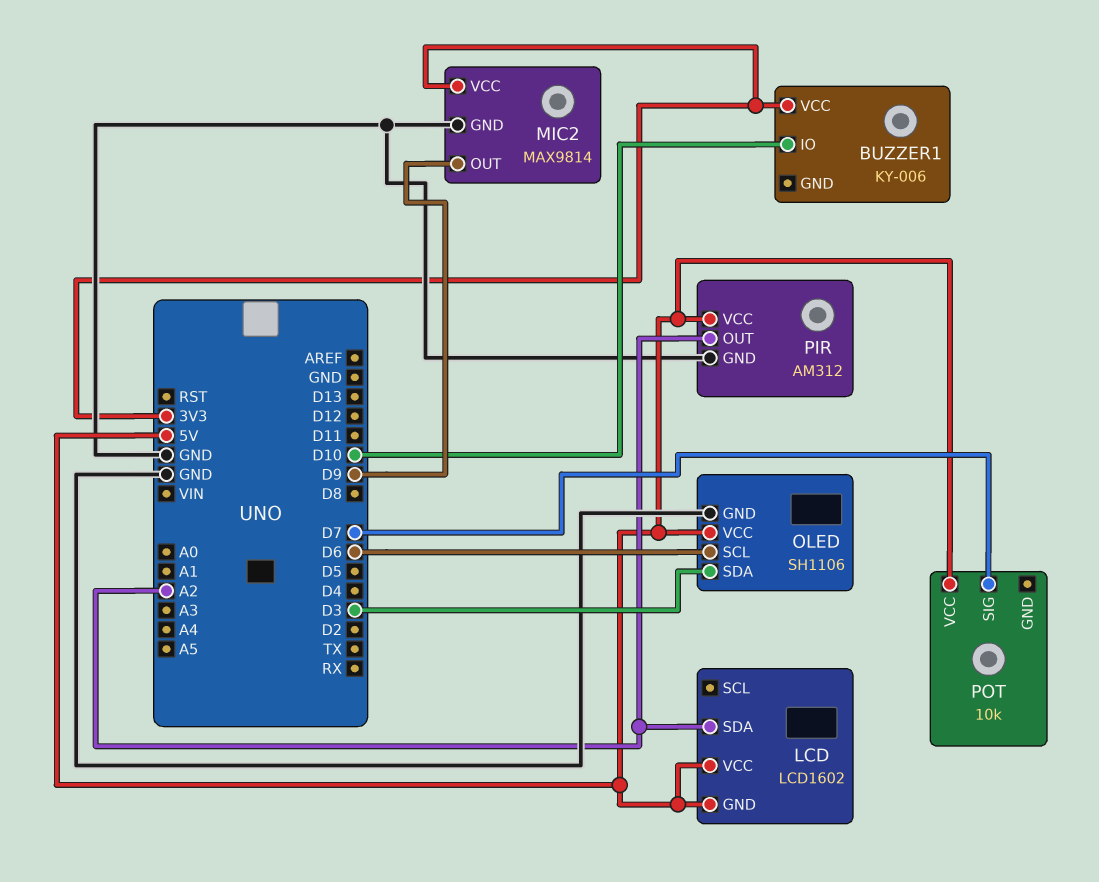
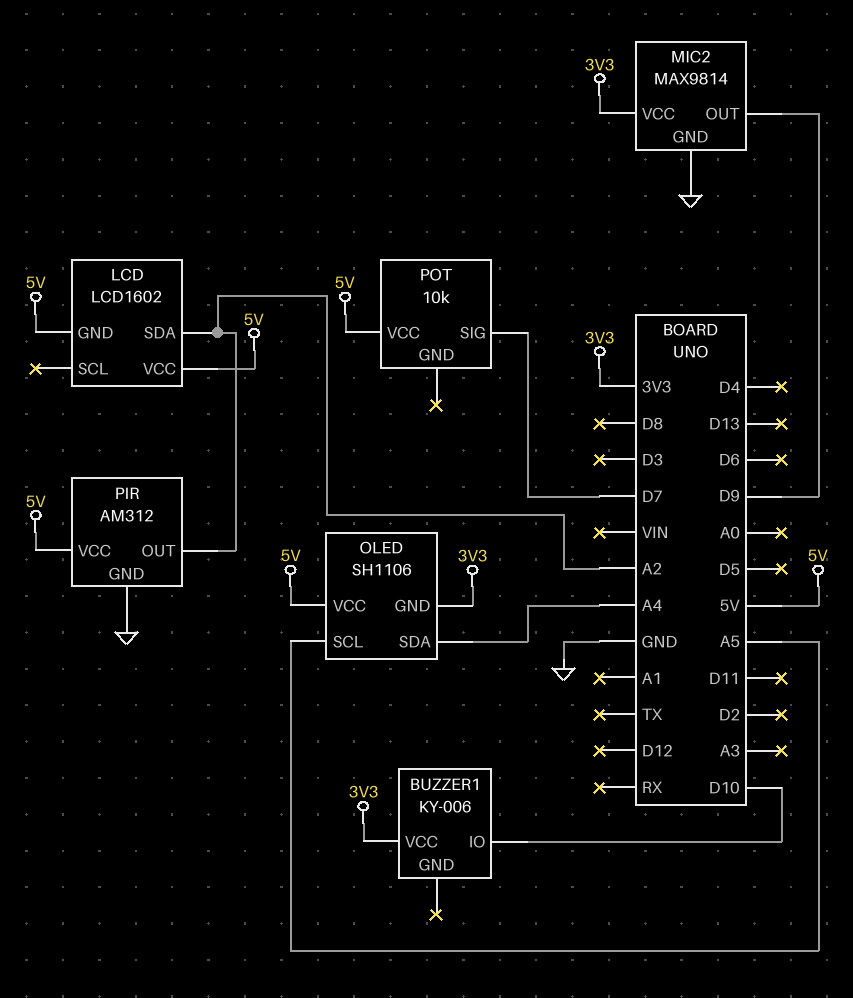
OLED pin GND: GND -> 3V3
OLED pin SCL: D6 -> A5
OLED pin SDA: D3 -> A4

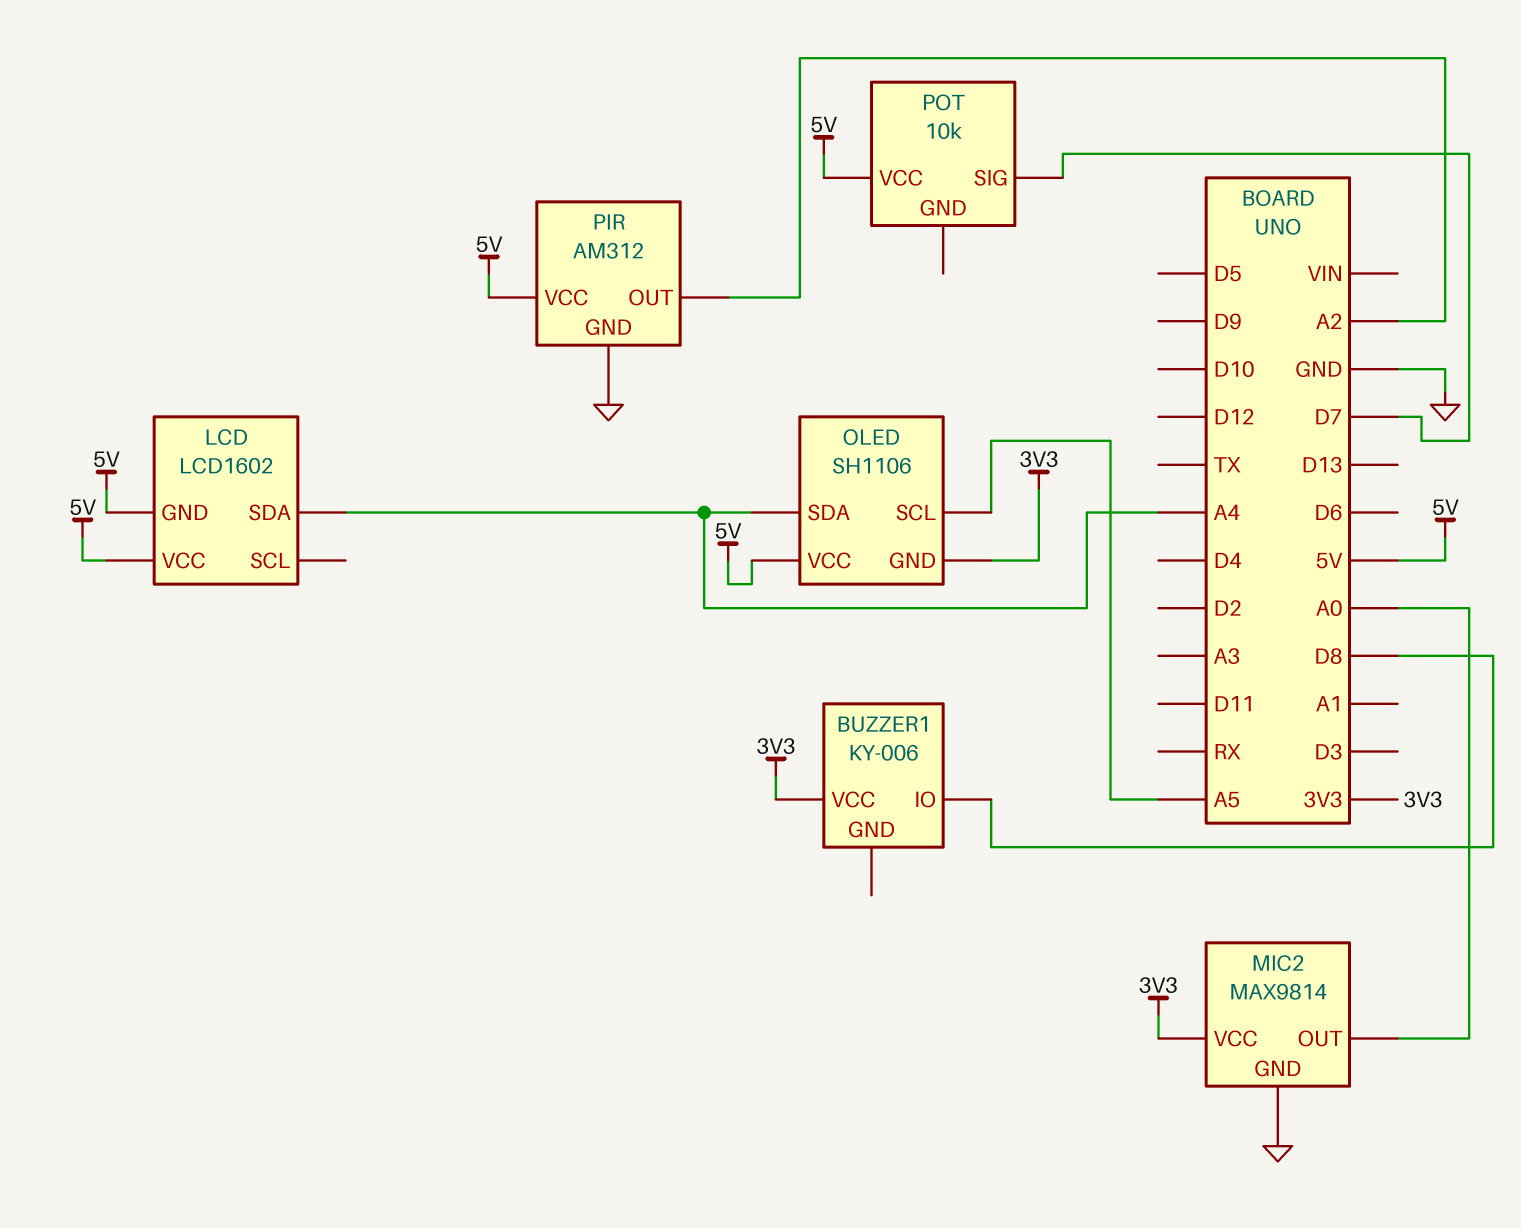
BUZZER1 pin IO: D10 -> D8
LCD pin SDA: A2 -> A4
MIC2 pin OUT: D9 -> A0

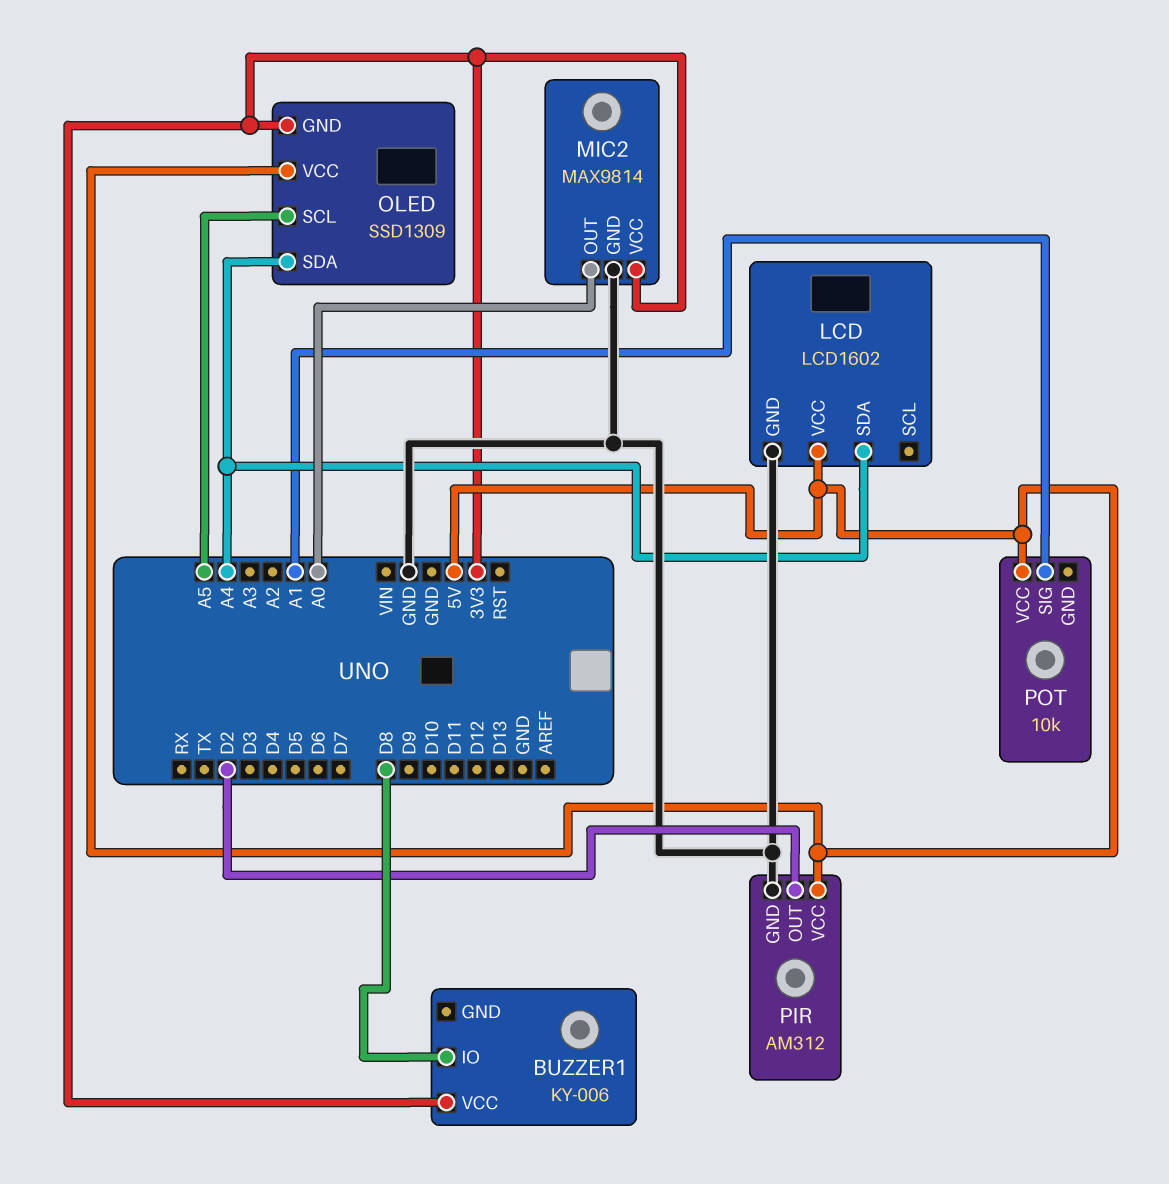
LCD pin GND: 5V -> GND
OLED: SH1106 -> SSD1309
PIR pin OUT: A2 -> D2
POT pin SIG: D7 -> A1

